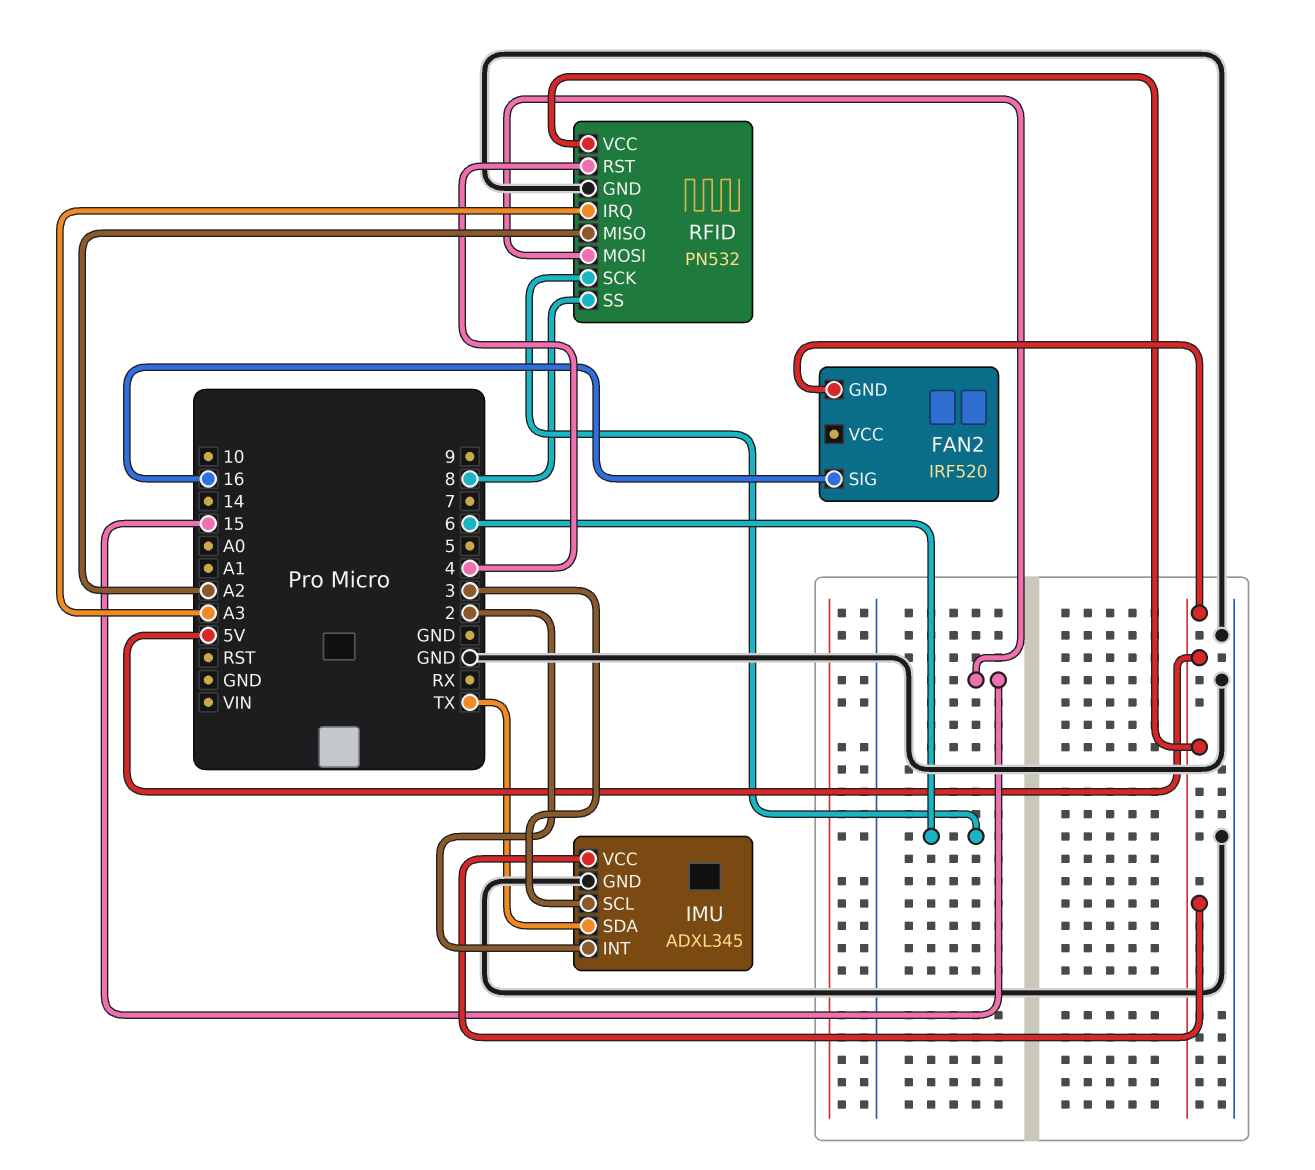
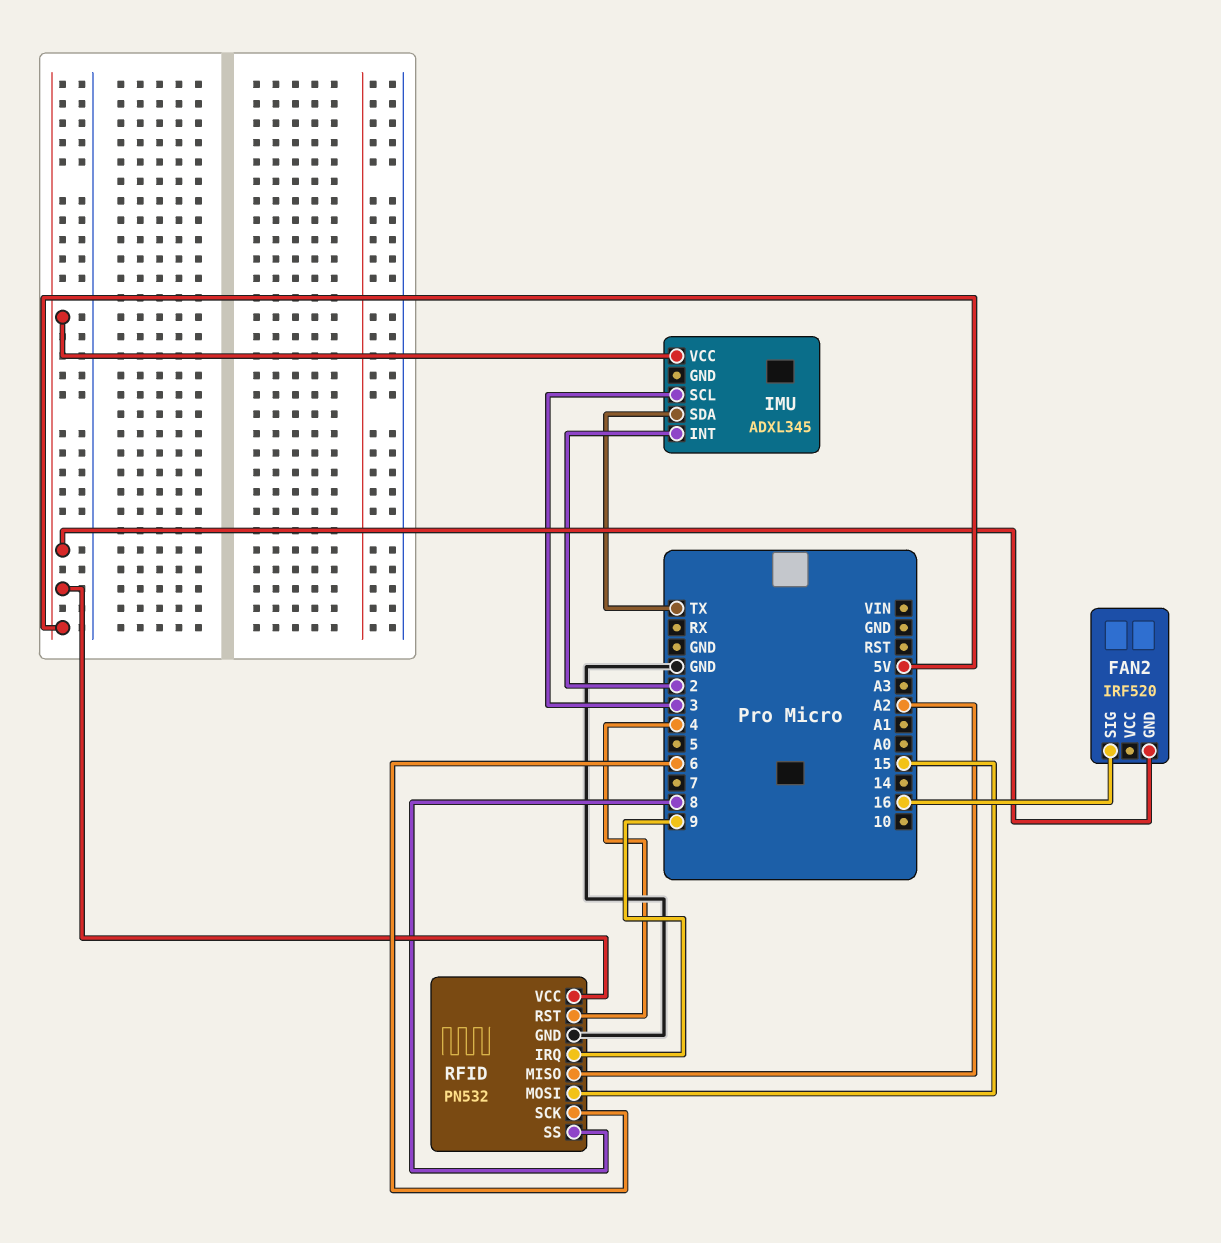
IMU pin GND: GND -> none
RFID pin IRQ: A3 -> 9

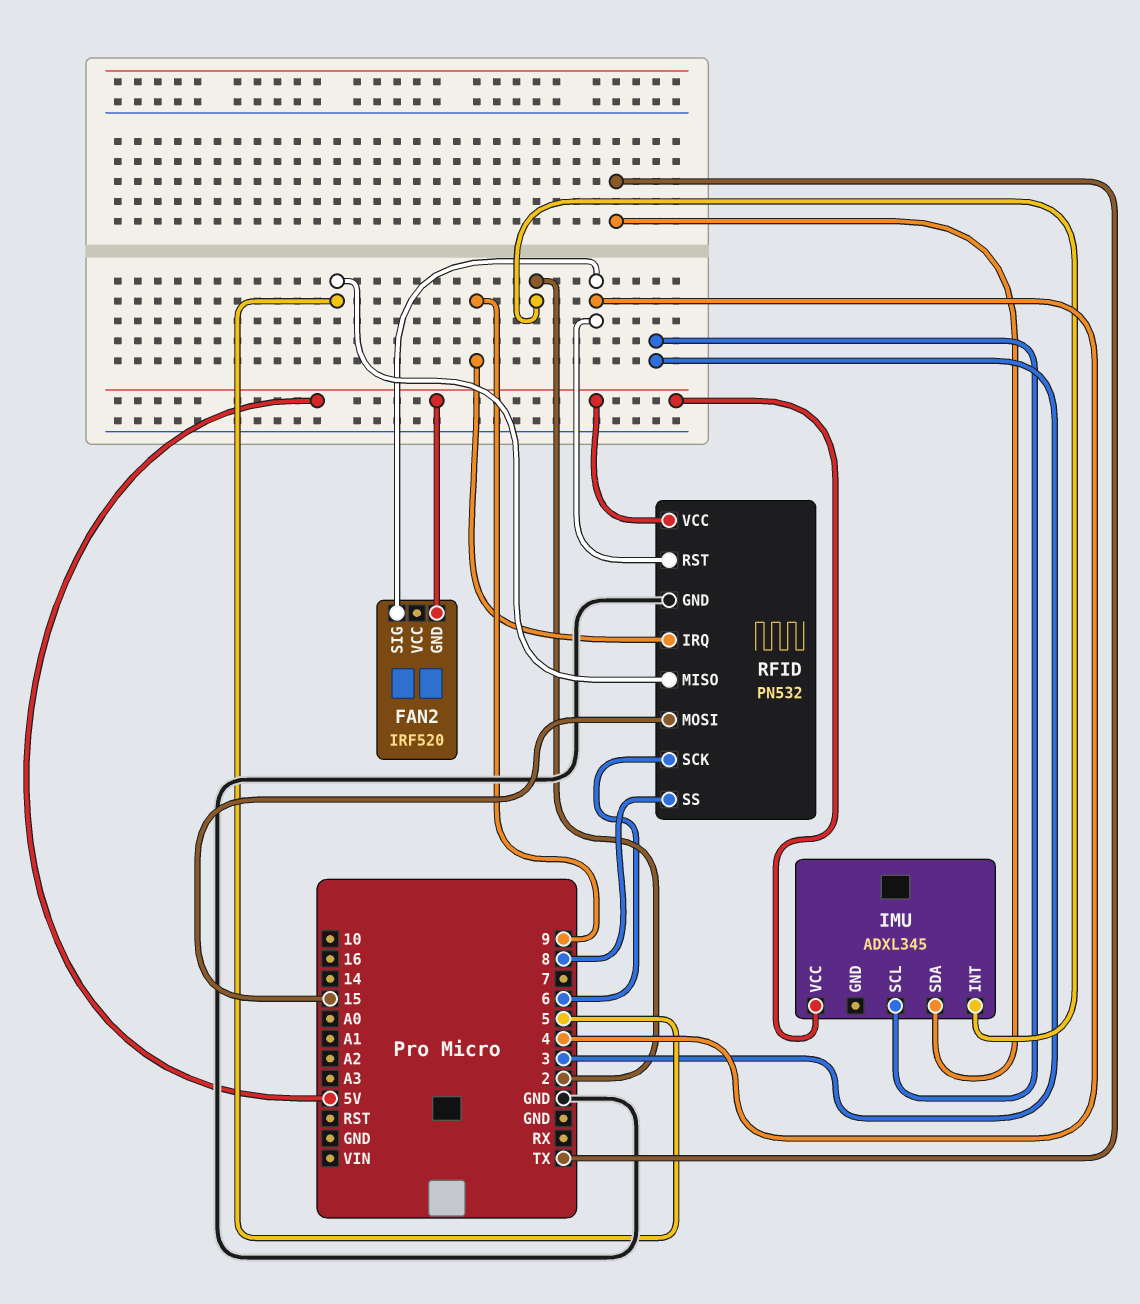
FAN2 pin SIG: 16 -> 4
RFID pin MISO: A2 -> 5

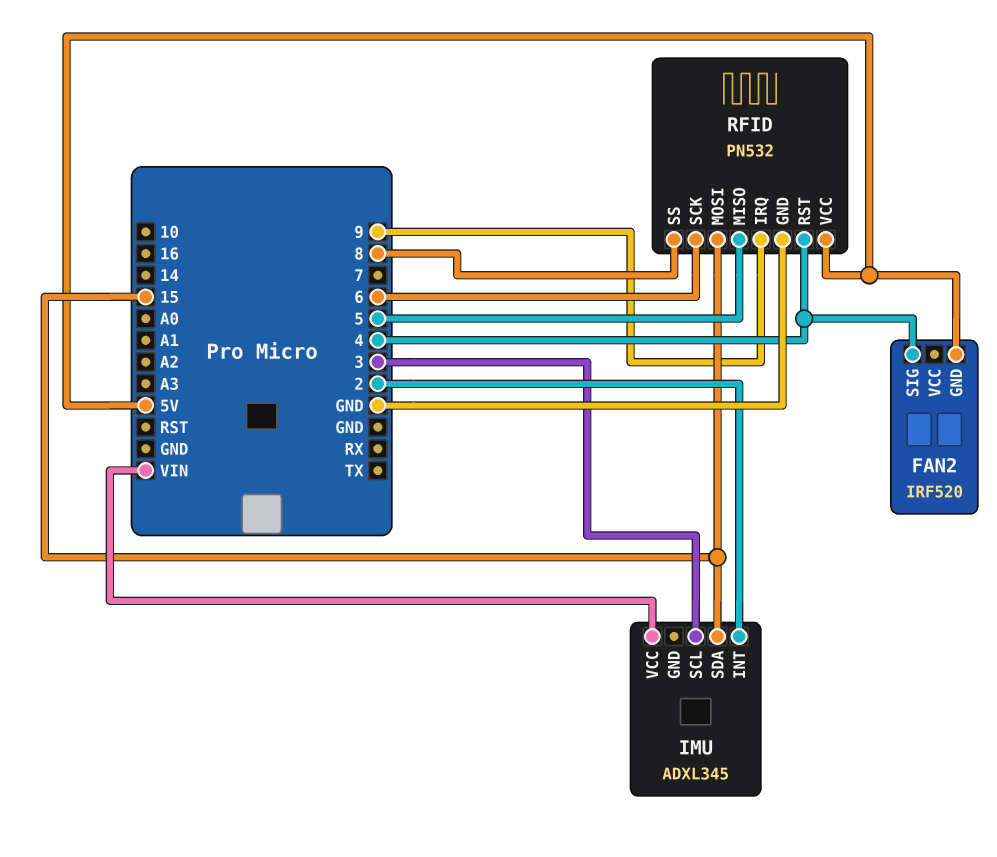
IMU pin SDA: TX -> 15
IMU pin VCC: 5V -> VIN

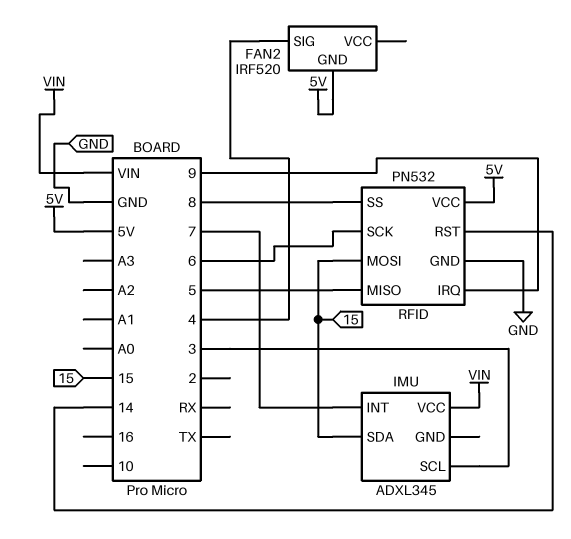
IMU pin INT: 2 -> 7
RFID pin RST: 4 -> 14

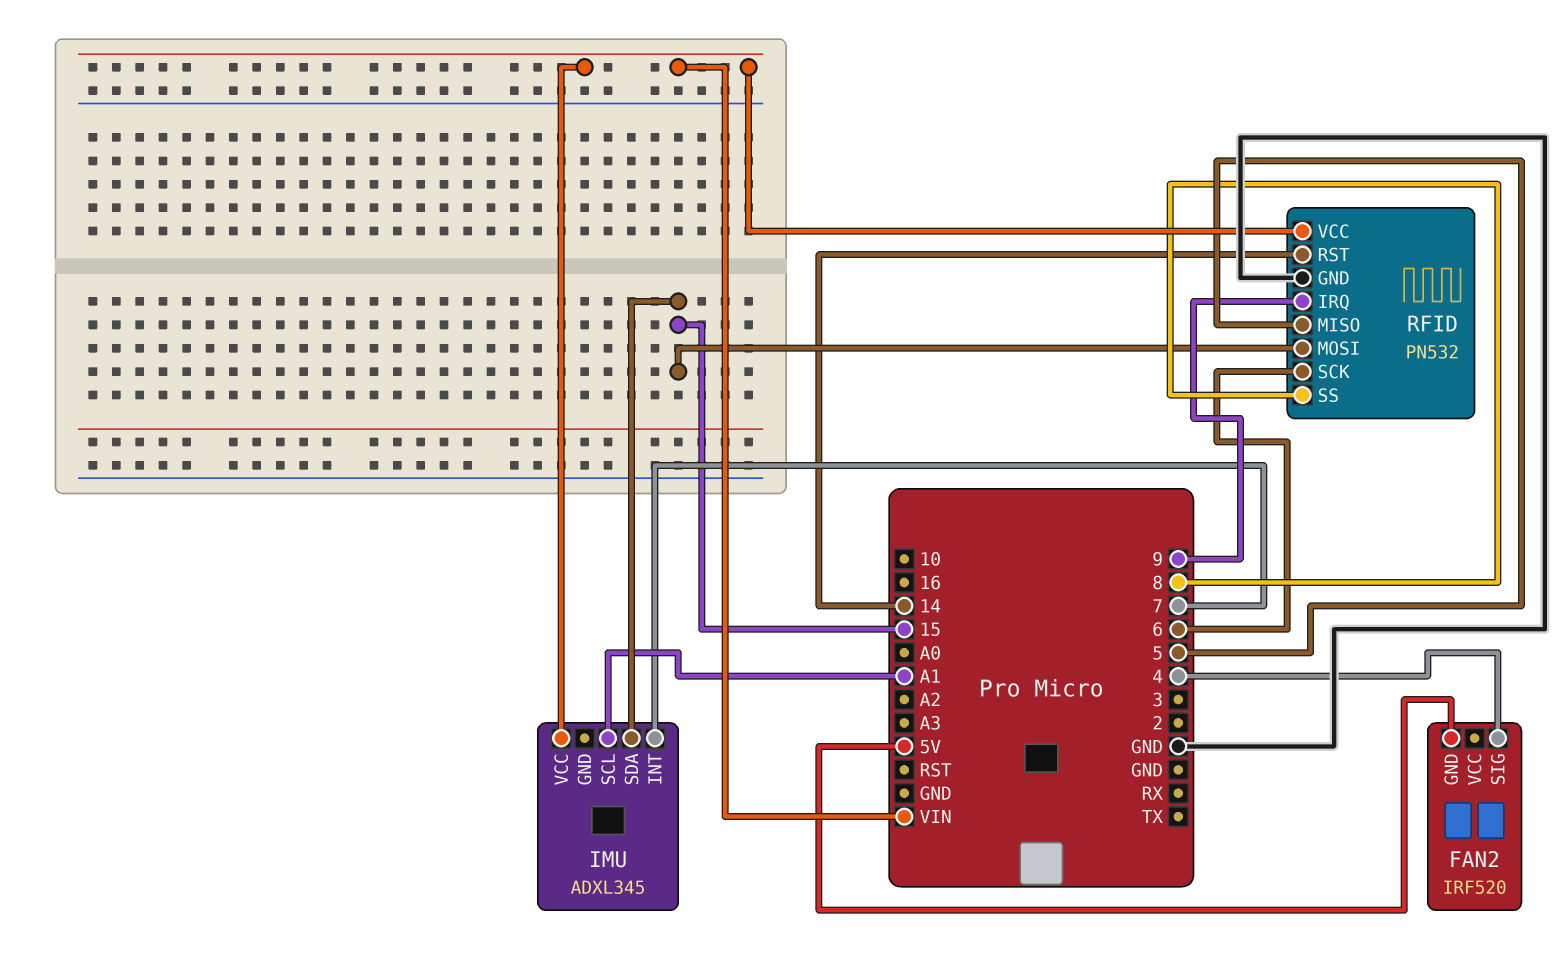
IMU pin SCL: 3 -> A1
RFID pin VCC: 5V -> VIN

